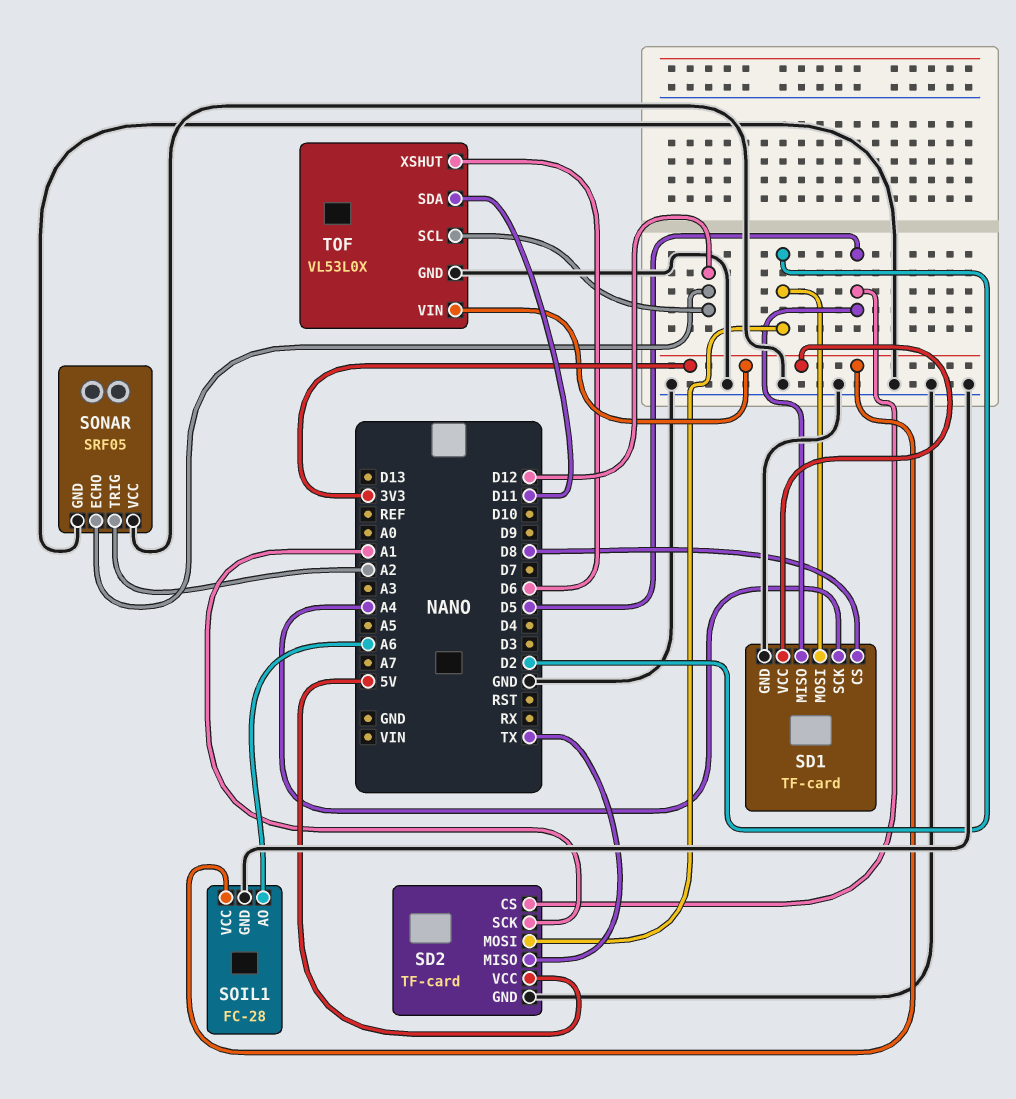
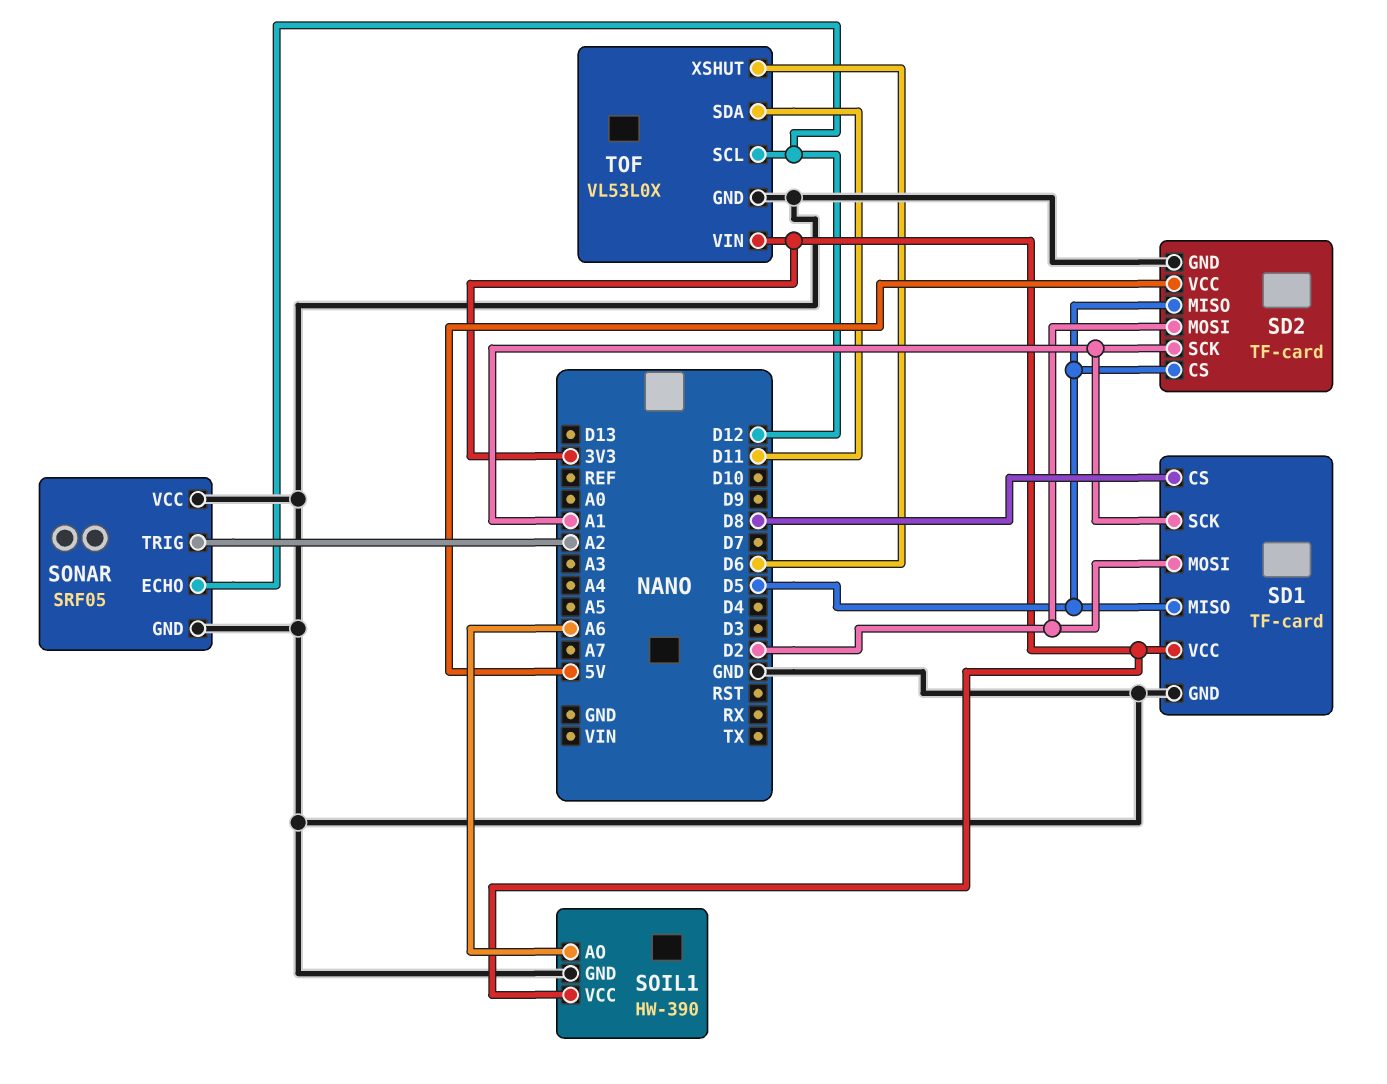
SD1 pin SCK: A4 -> A1
SD2 pin MISO: TX -> D5
SOIL1: FC-28 -> HW-390

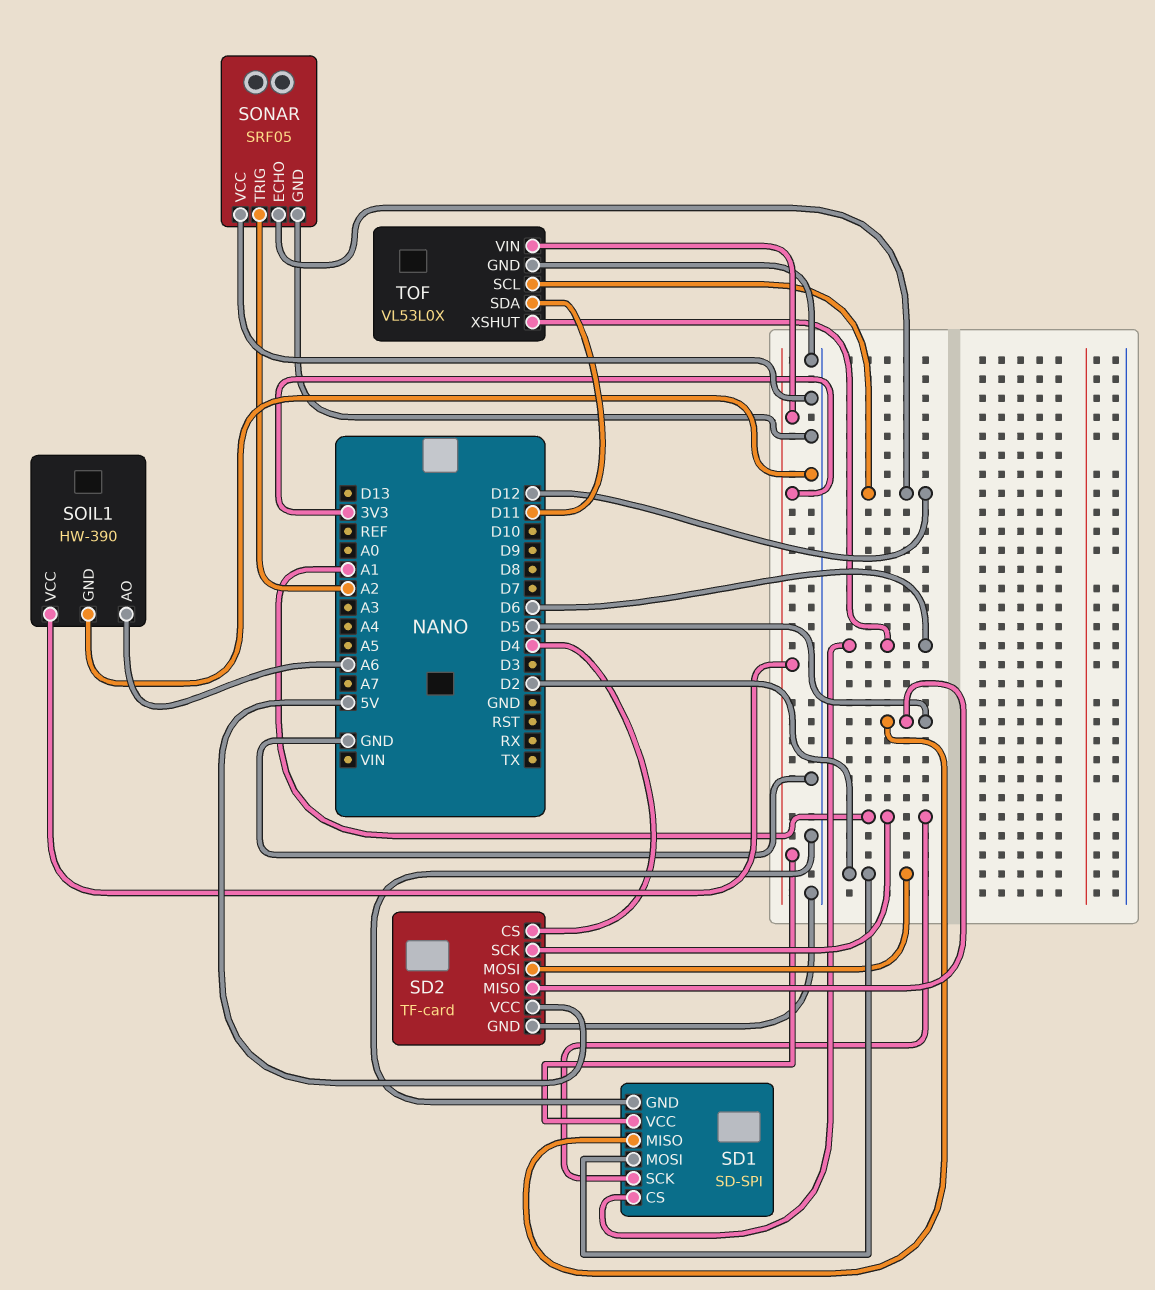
SD1: TF-card -> SD-SPI
SD1 pin CS: D8 -> D6
SD2 pin CS: D5 -> D4

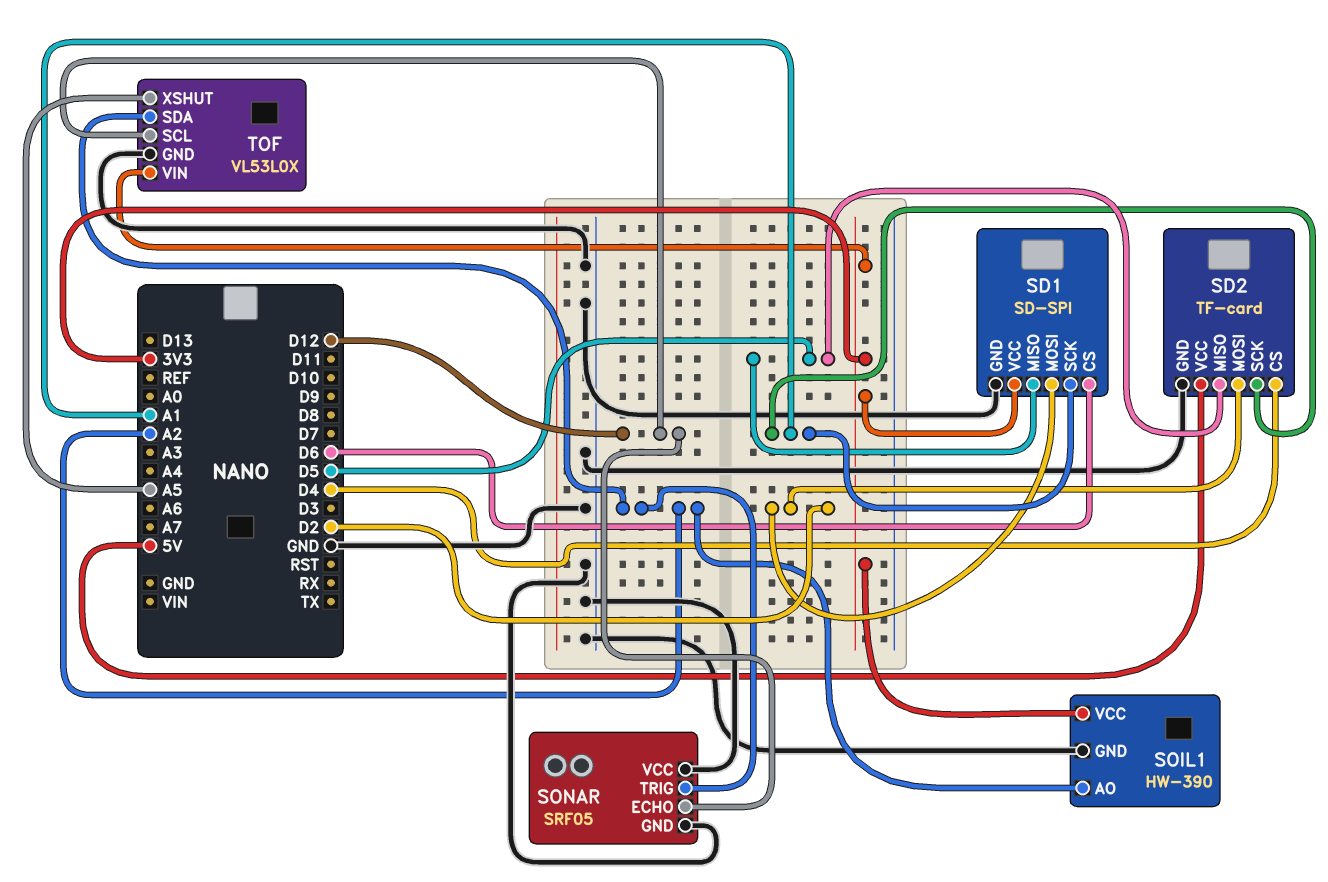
SOIL1 pin AO: A6 -> A2
TOF pin SDA: D11 -> A2
TOF pin XSHUT: D6 -> A5

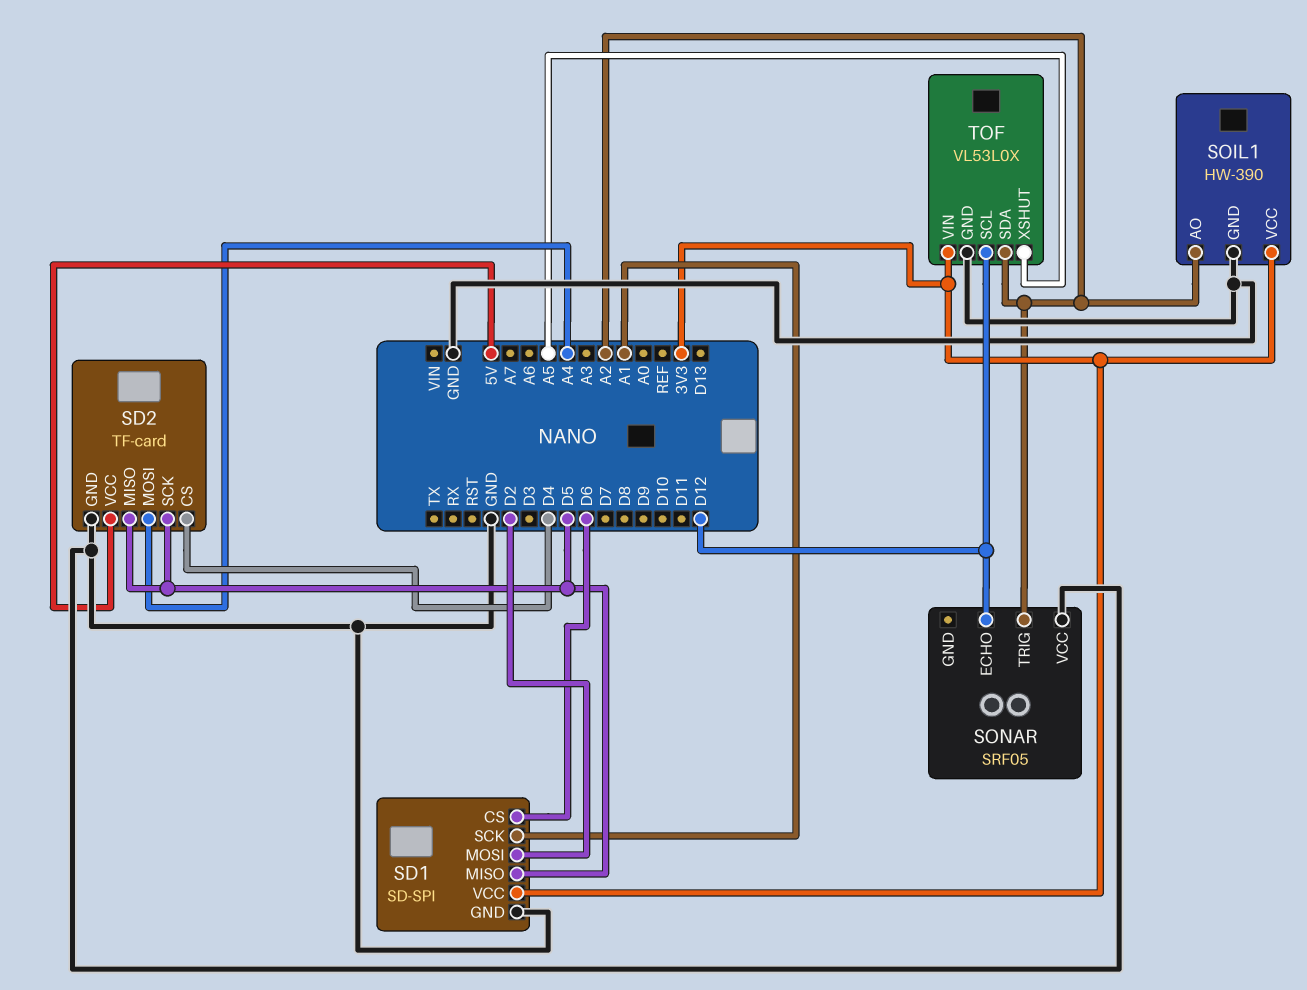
SD2 pin MOSI: D2 -> A4
SD2 pin SCK: A1 -> D5
SONAR pin GND: GND -> none

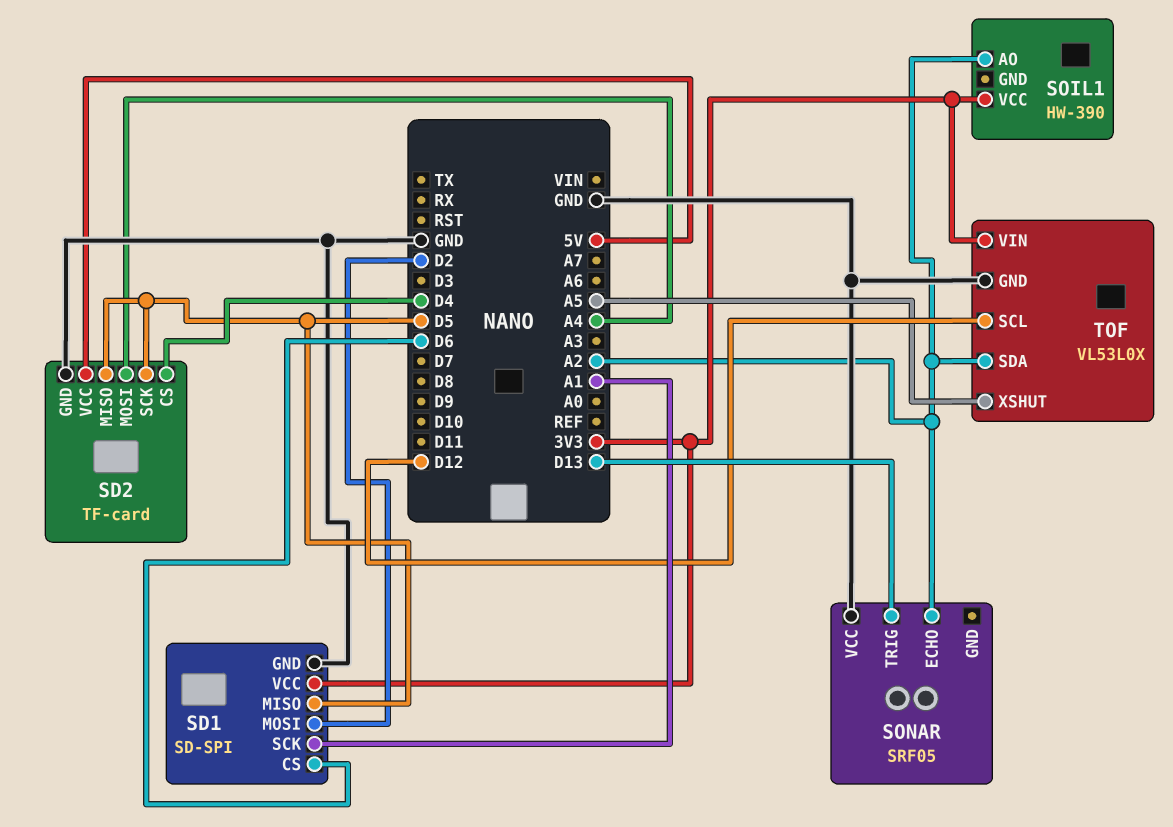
SOIL1 pin GND: GND -> none
SONAR pin ECHO: D12 -> A2
SONAR pin TRIG: A2 -> D13

